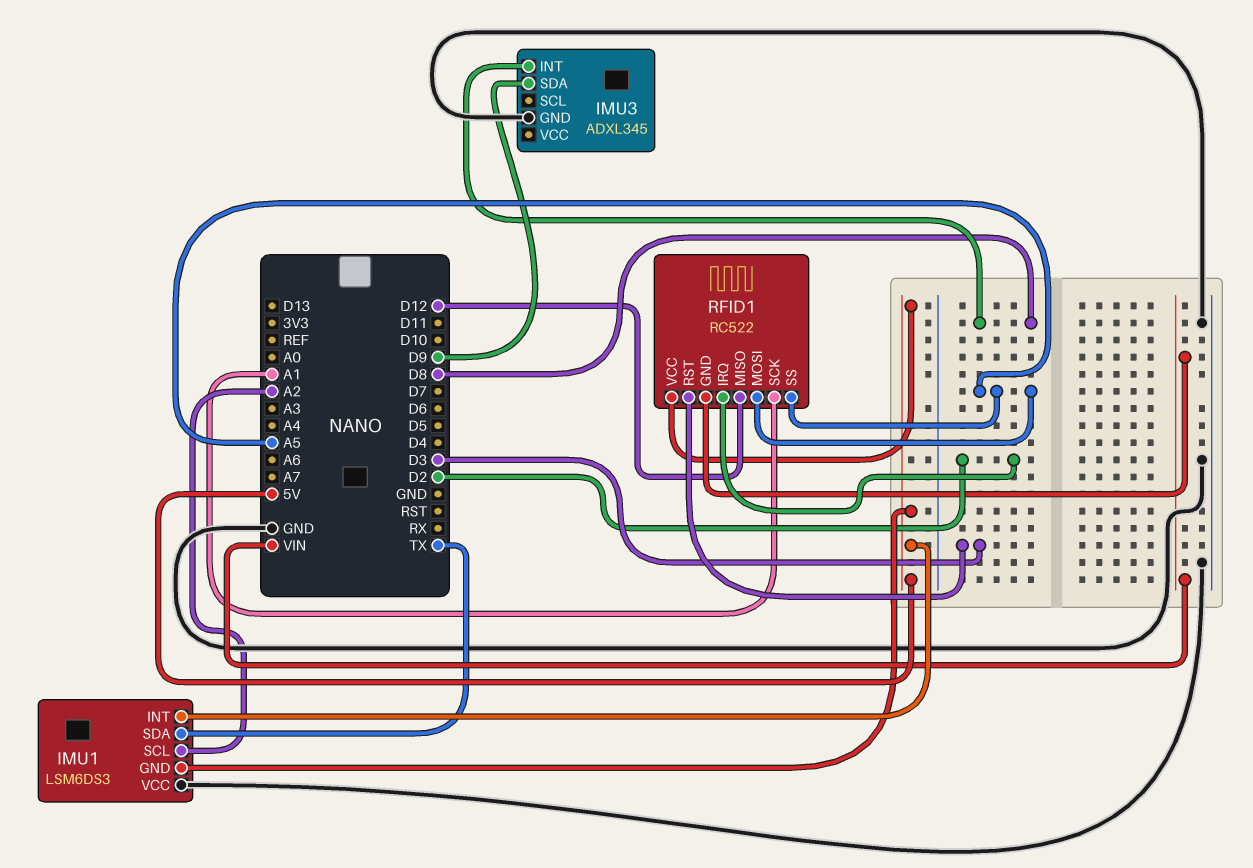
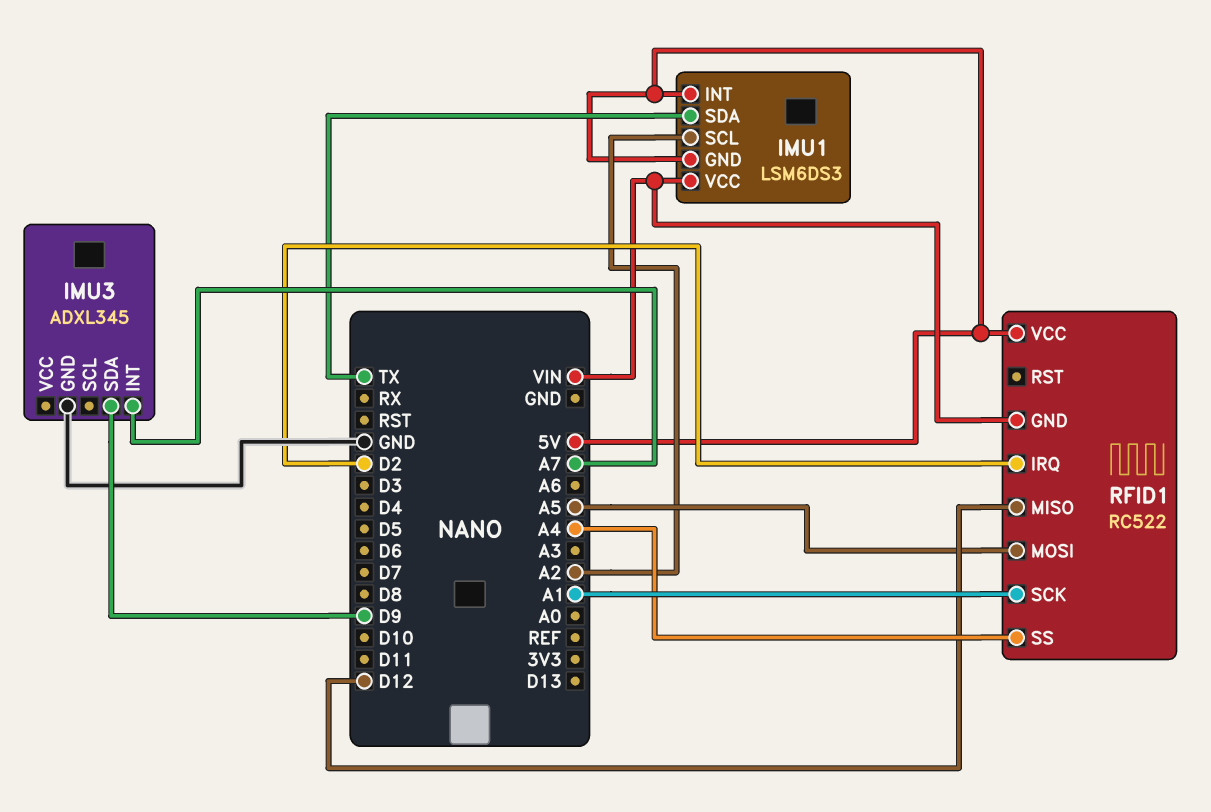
IMU1 pin VCC: GND -> VIN
IMU3 pin INT: D8 -> A7
RFID1 pin RST: D3 -> none
RFID1 pin SS: A5 -> A4

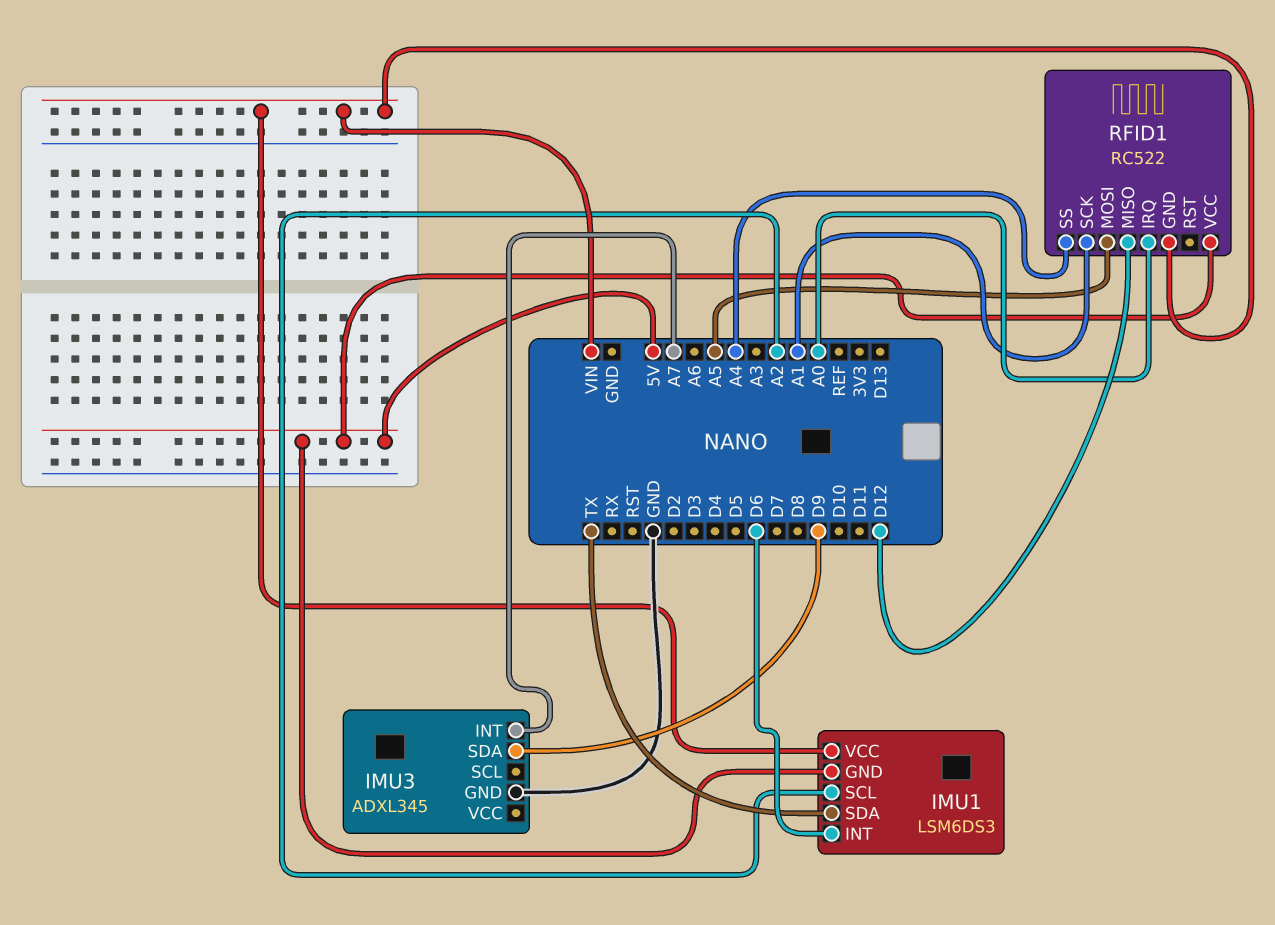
IMU1 pin INT: 5V -> D6
RFID1 pin IRQ: D2 -> A0

